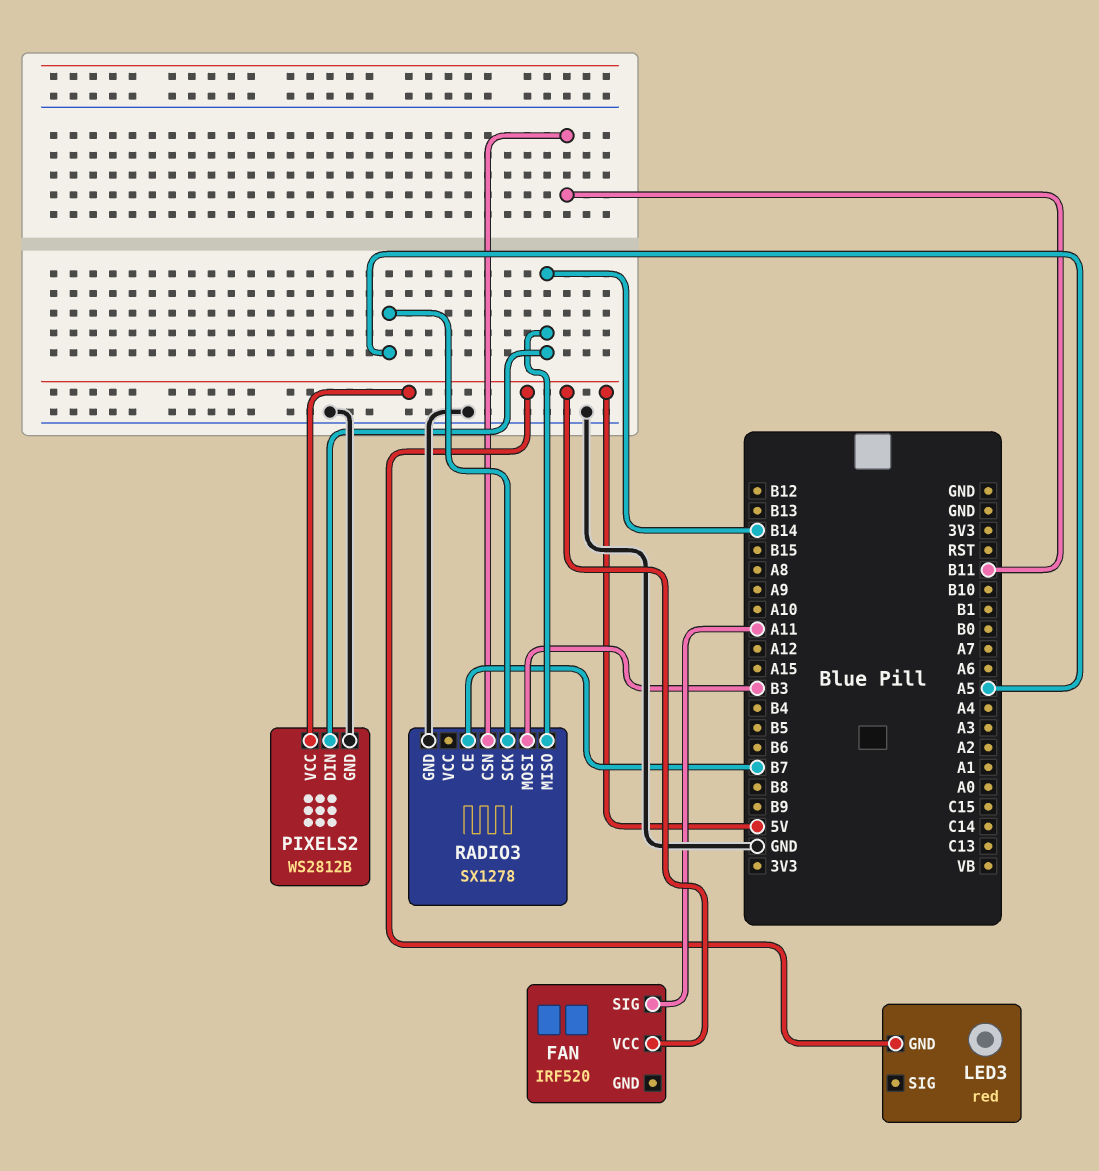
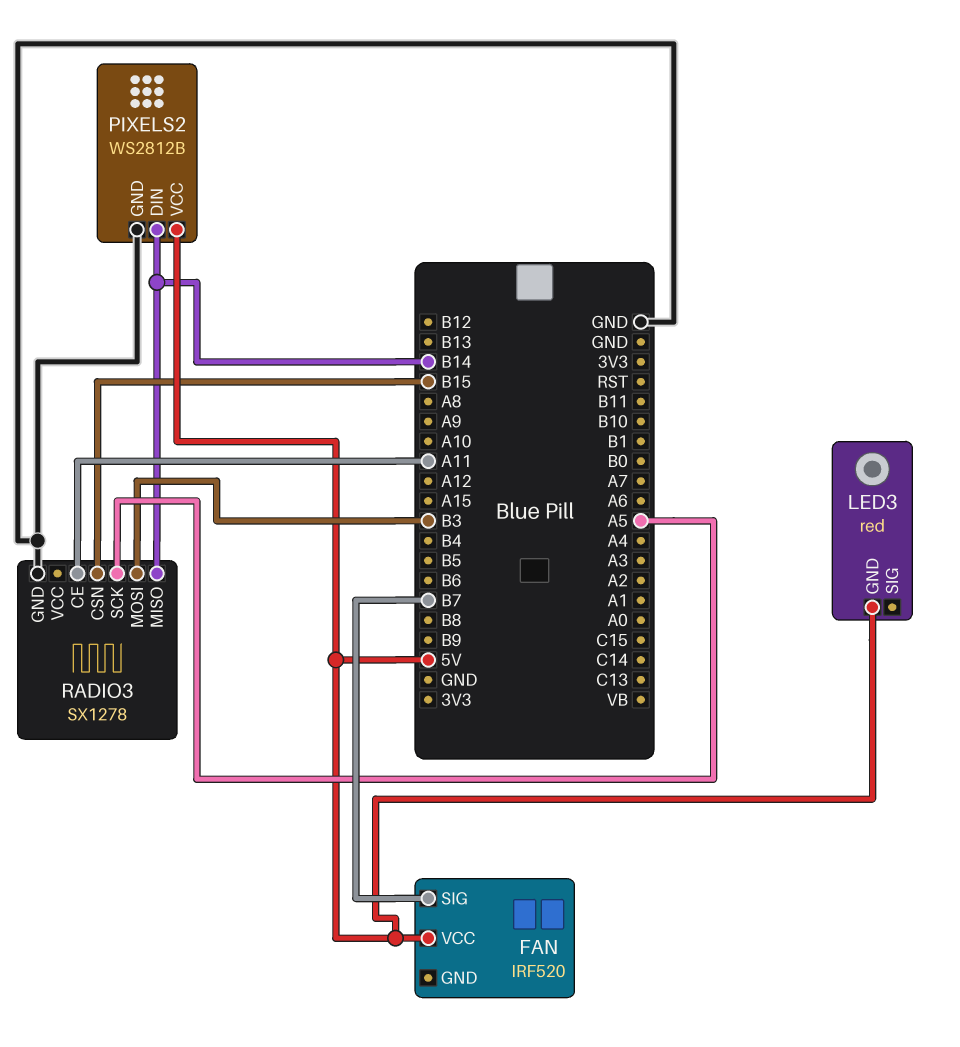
FAN pin SIG: A11 -> B7
RADIO3 pin CE: B7 -> A11
RADIO3 pin CSN: B11 -> B15

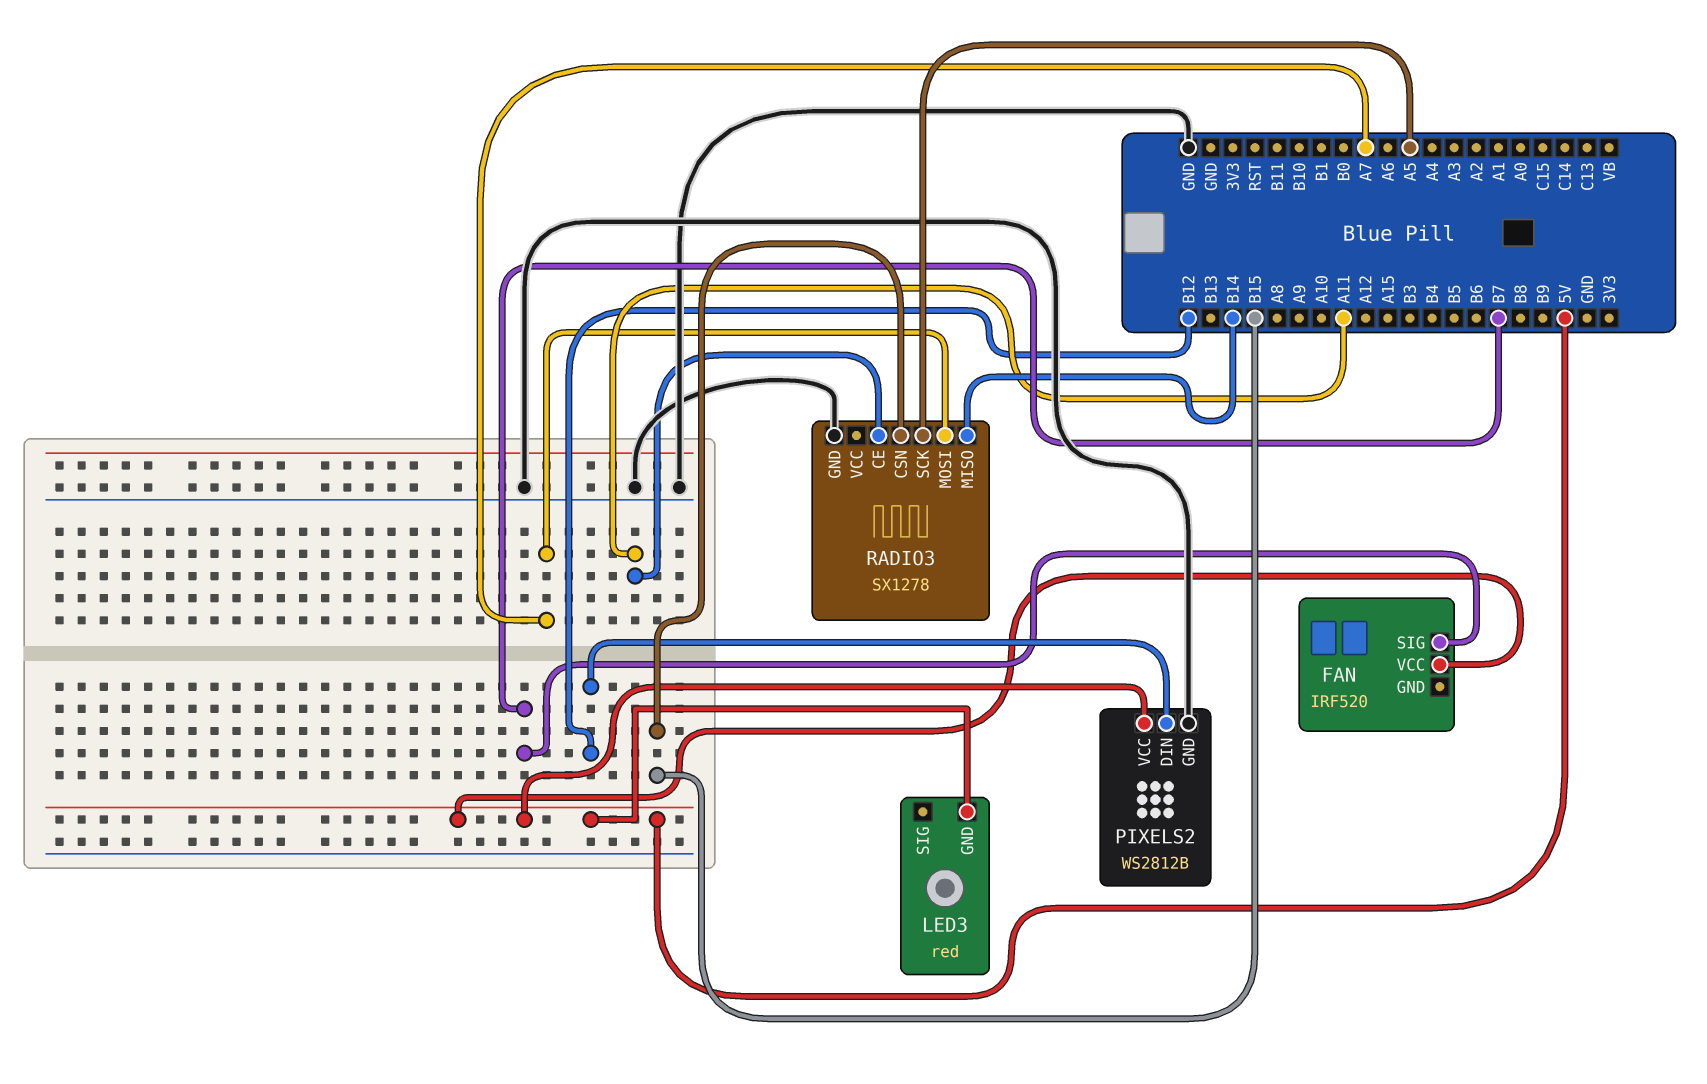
PIXELS2 pin DIN: B14 -> B12
RADIO3 pin MOSI: B3 -> A7

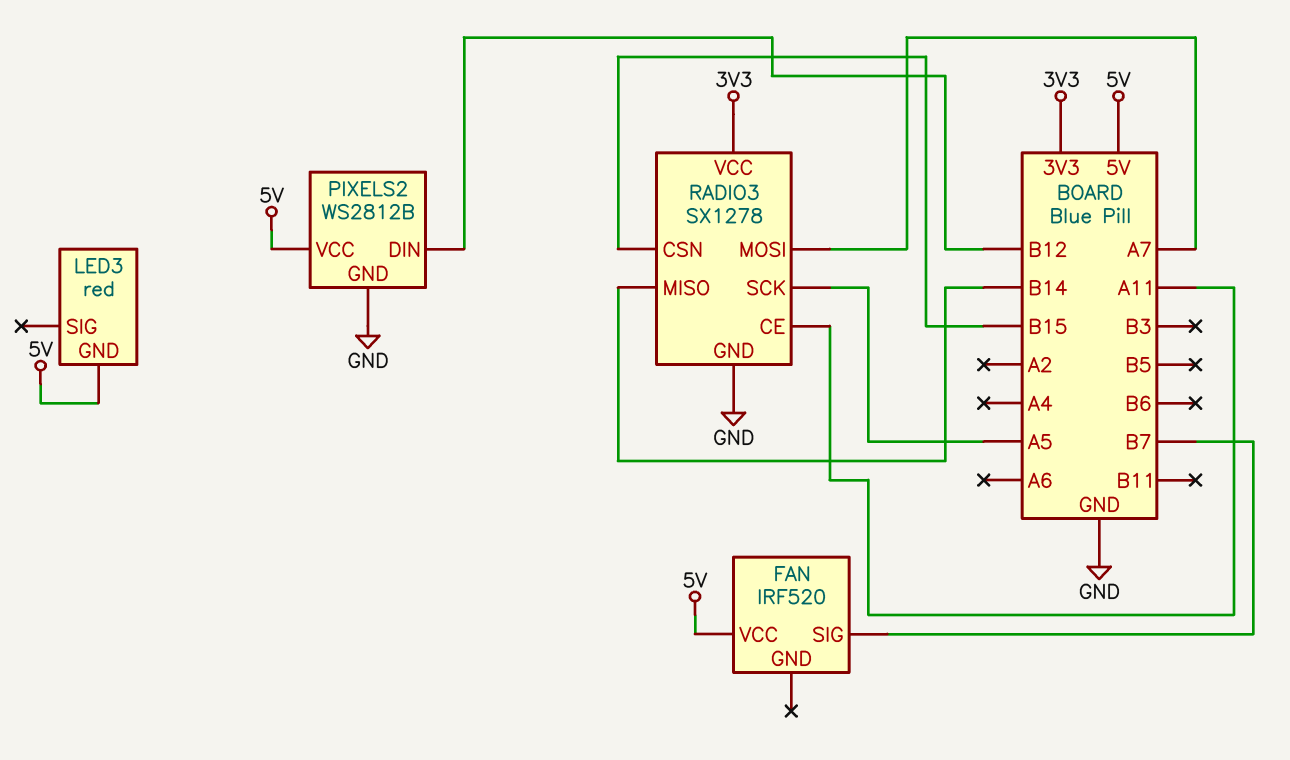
RADIO3 pin VCC: none -> 3V3

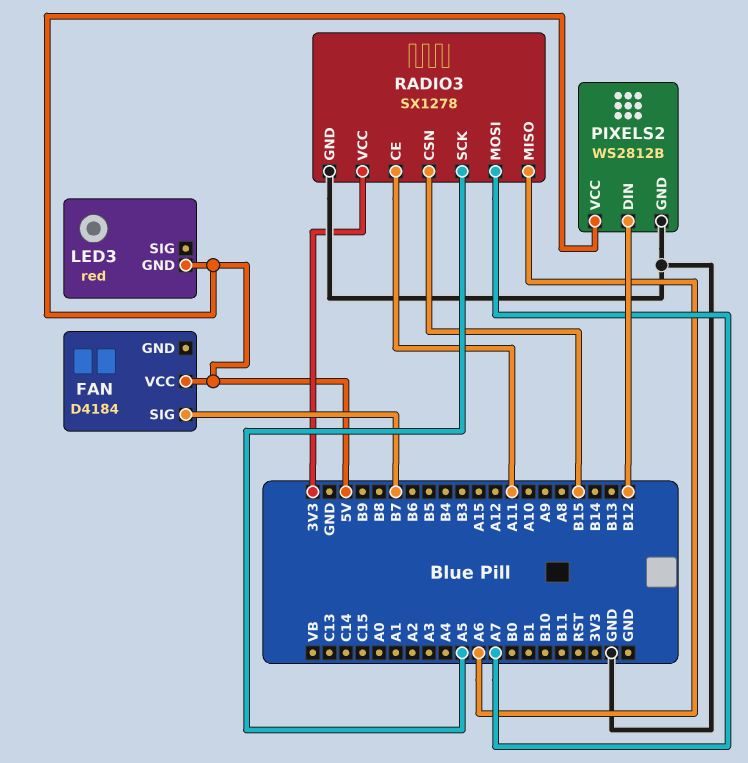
FAN: IRF520 -> D4184
RADIO3 pin MISO: B14 -> A6

